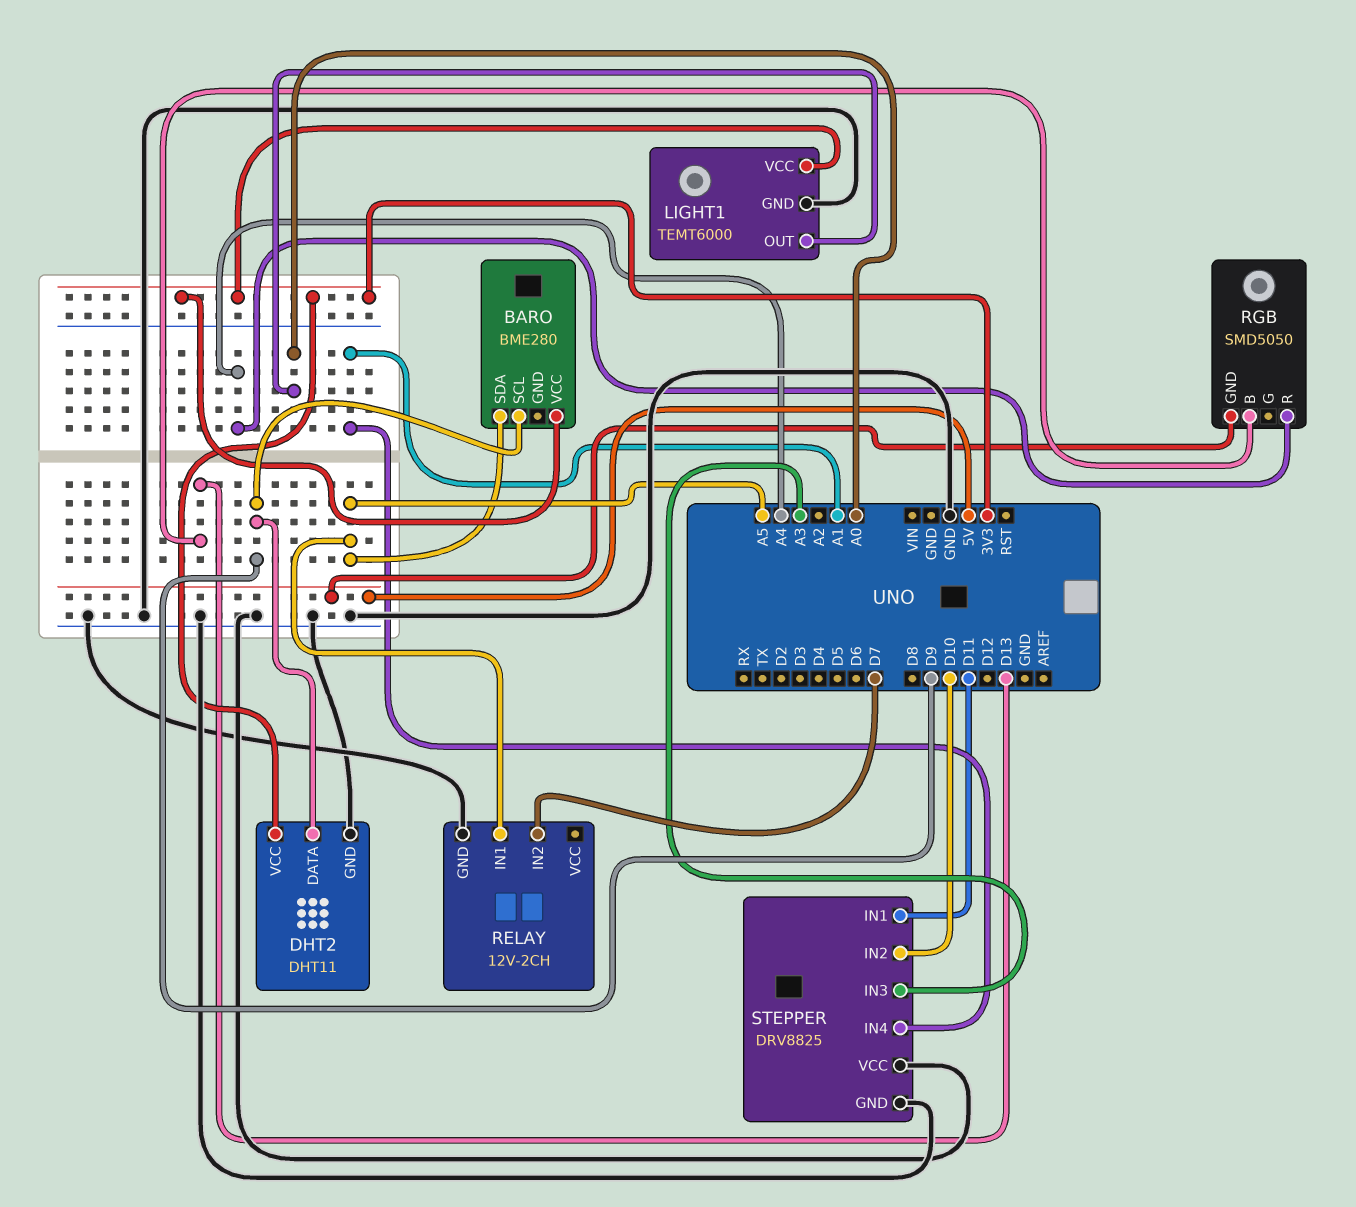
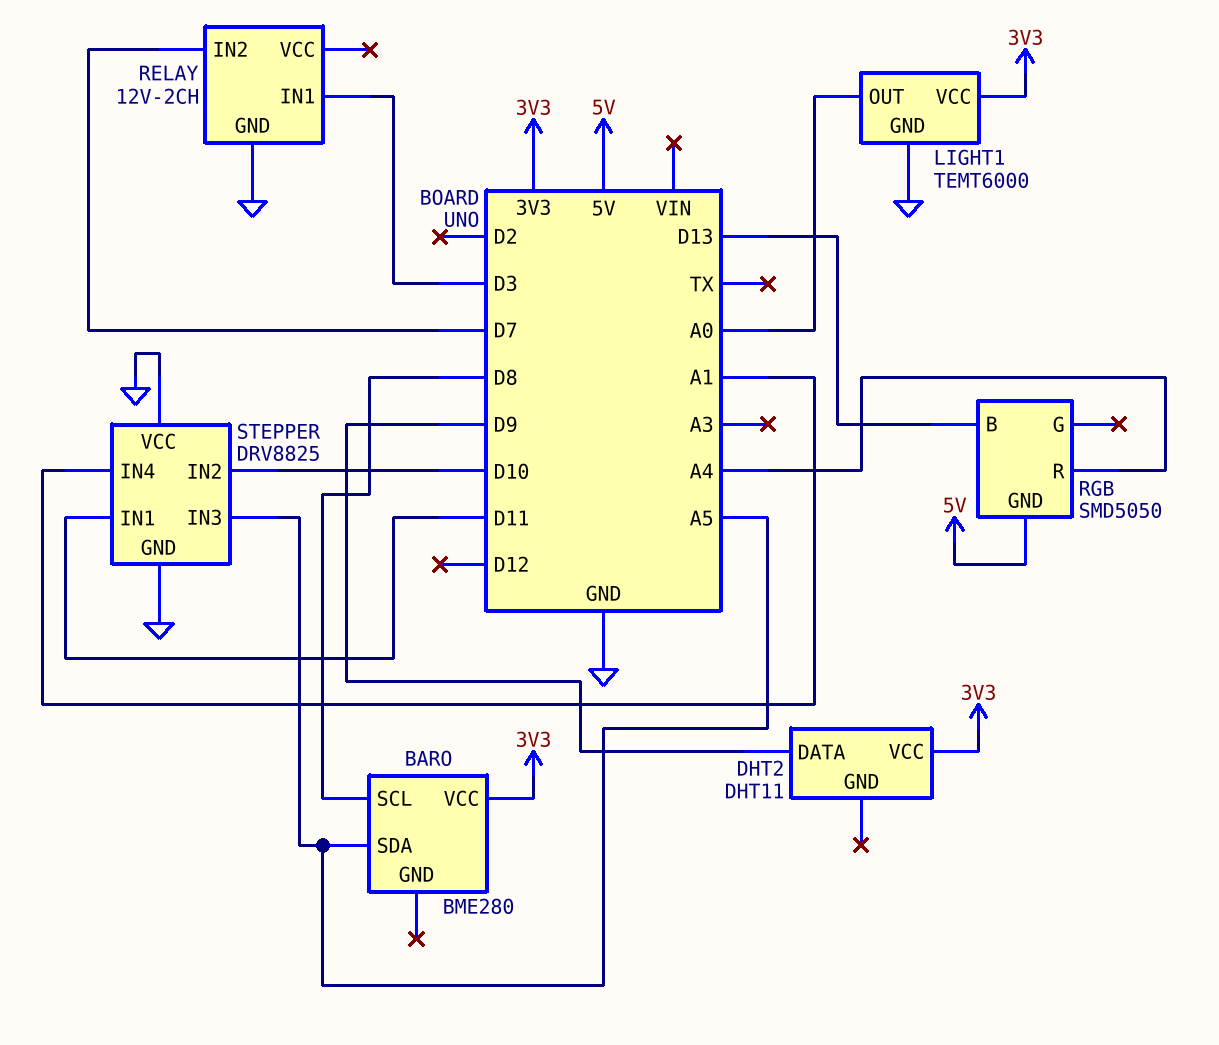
BARO pin SCL: D9 -> D8
DHT2 pin GND: GND -> none
RELAY pin IN1: A5 -> D3
STEPPER pin IN3: A3 -> A5

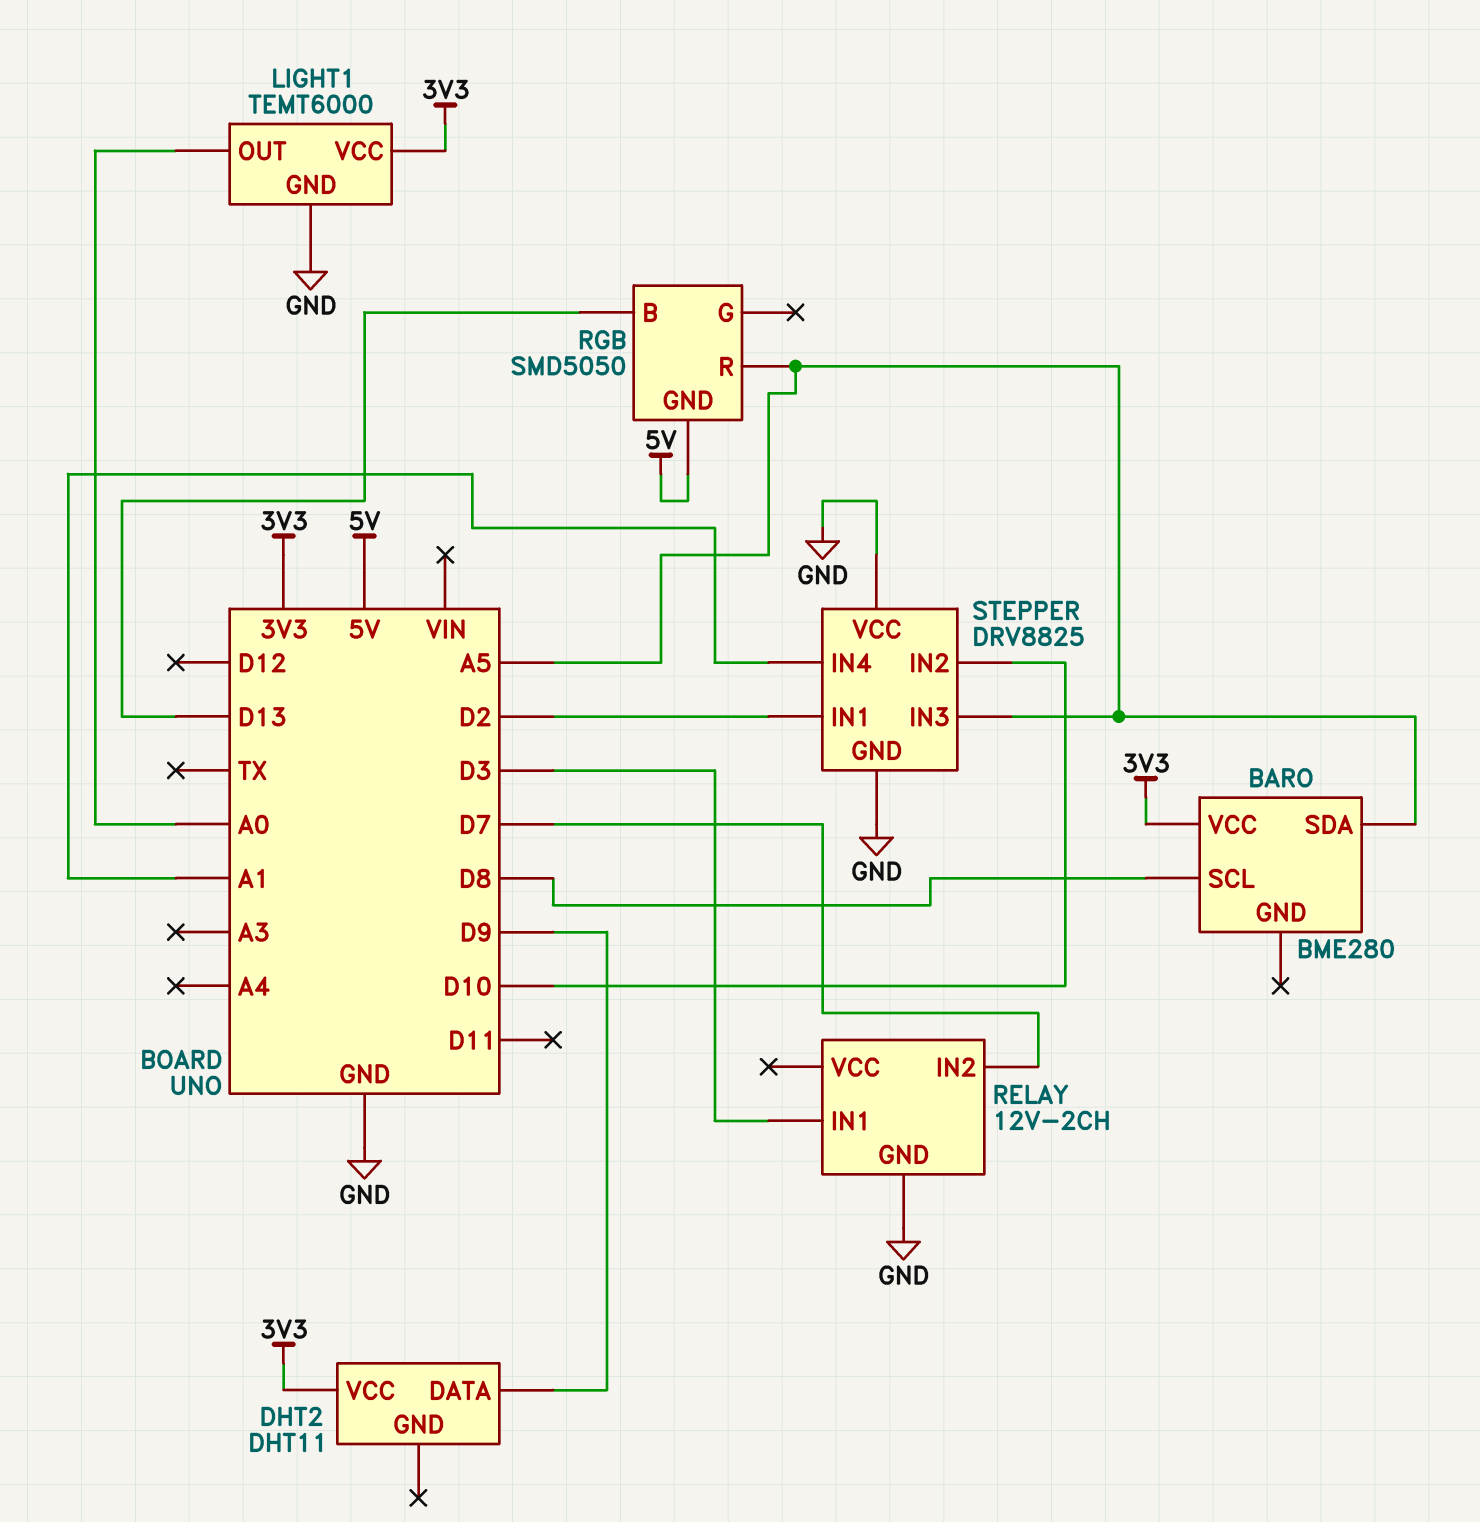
RGB pin R: A4 -> A5
STEPPER pin IN1: D11 -> D2

